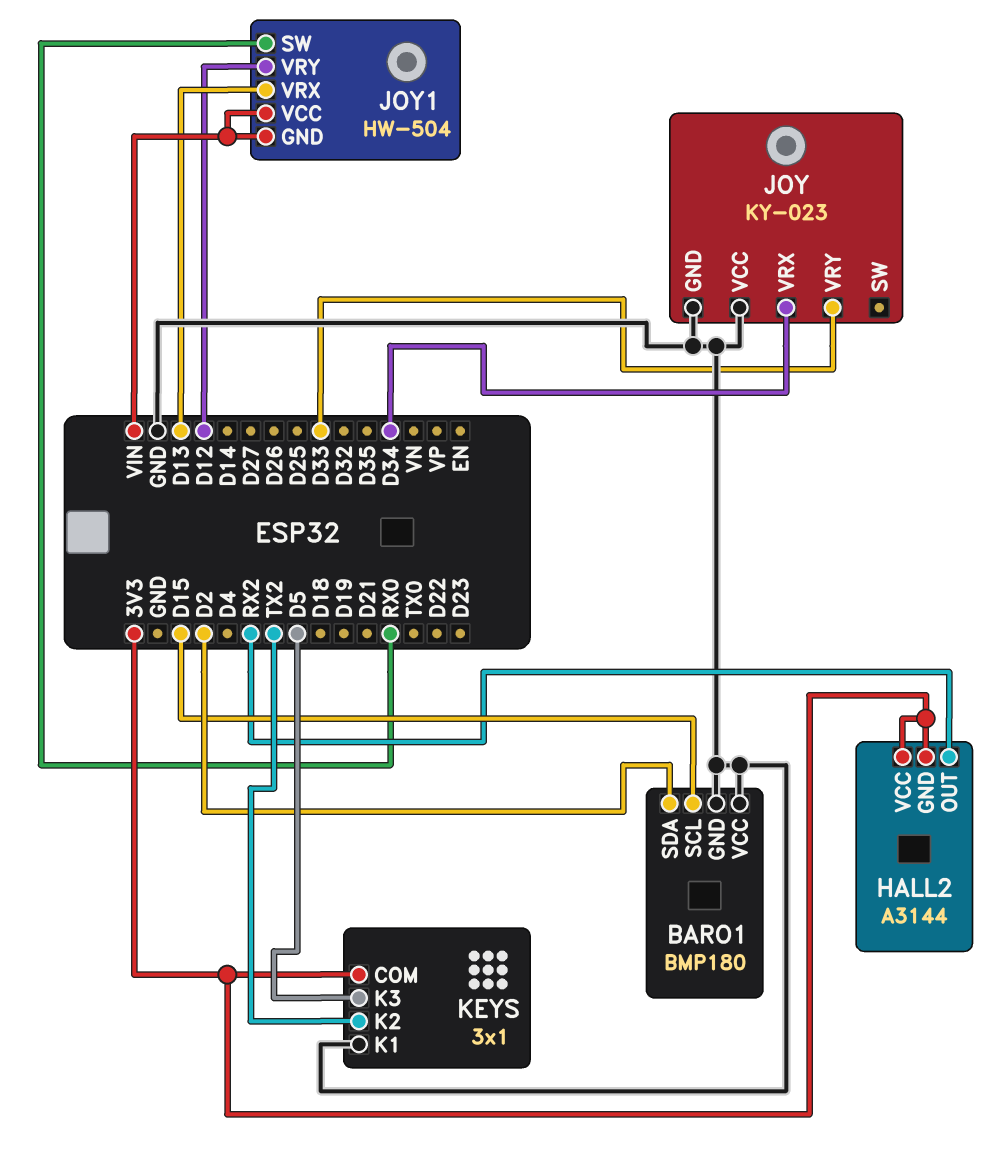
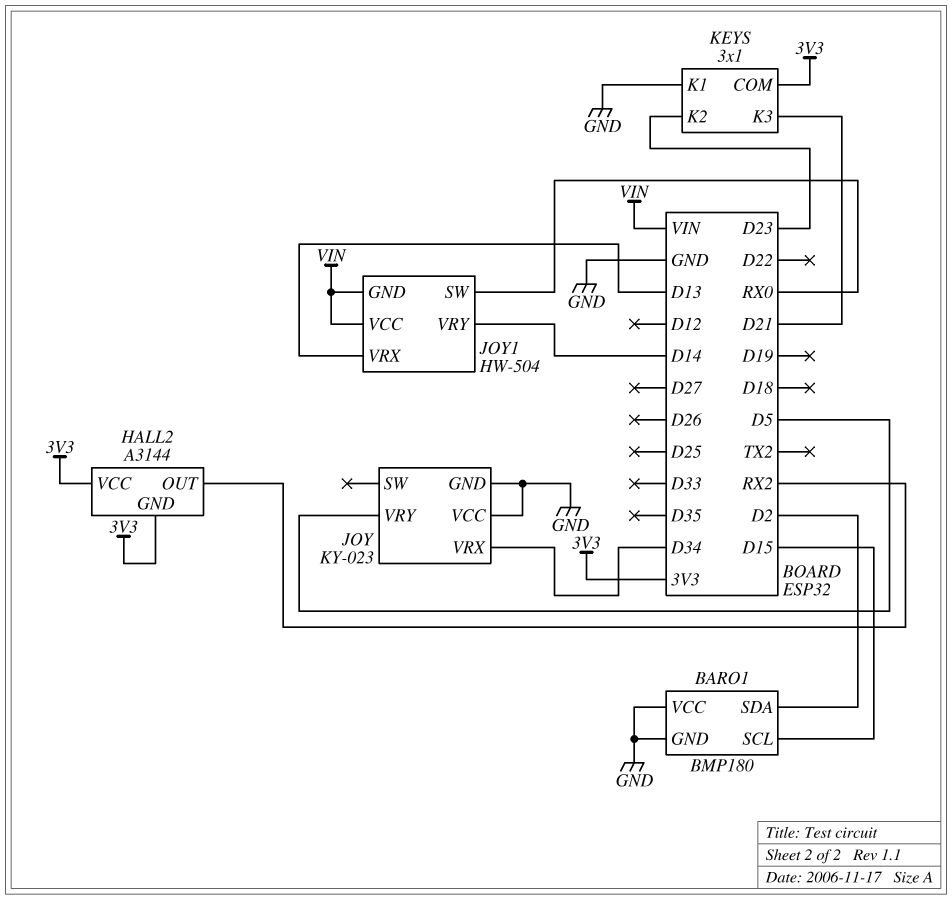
JOY pin VRY: D33 -> D5
JOY1 pin VRY: D12 -> D14
KEYS pin K2: TX2 -> D23
KEYS pin K3: D5 -> D21

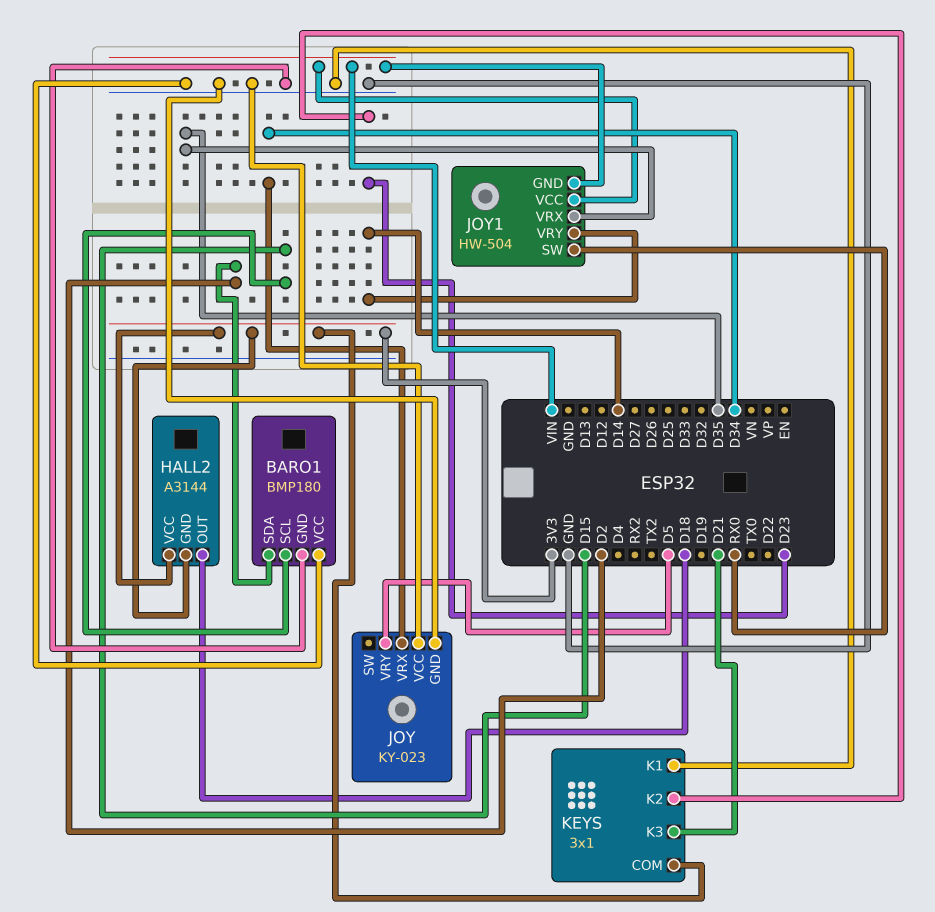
HALL2 pin OUT: RX2 -> D18
JOY1 pin VRX: D13 -> D35

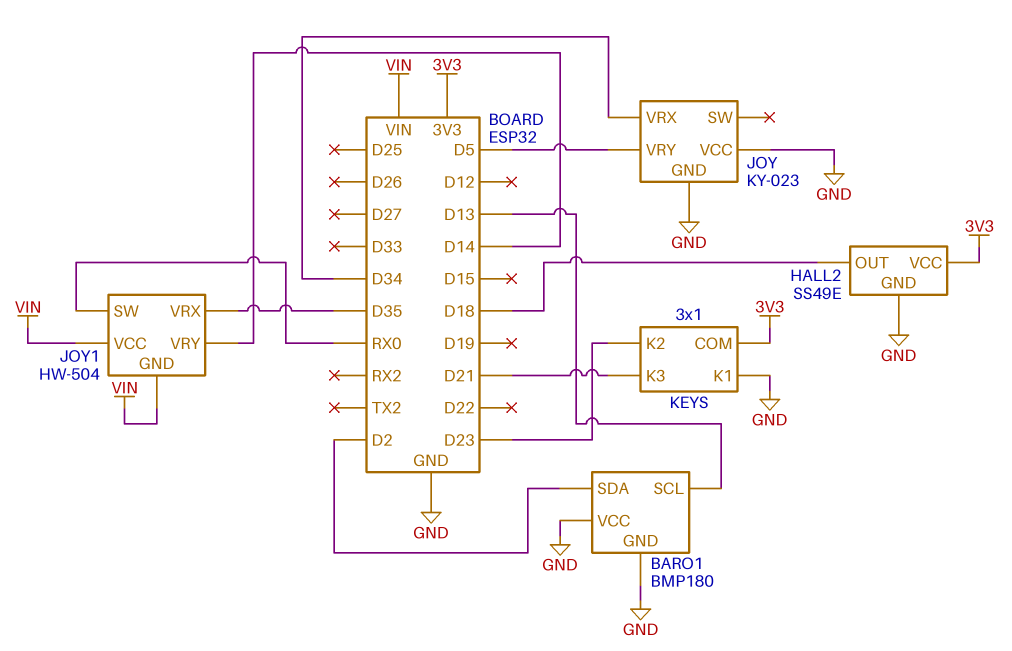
BARO1 pin SCL: D15 -> D13
HALL2: A3144 -> SS49E
HALL2 pin GND: 3V3 -> GND

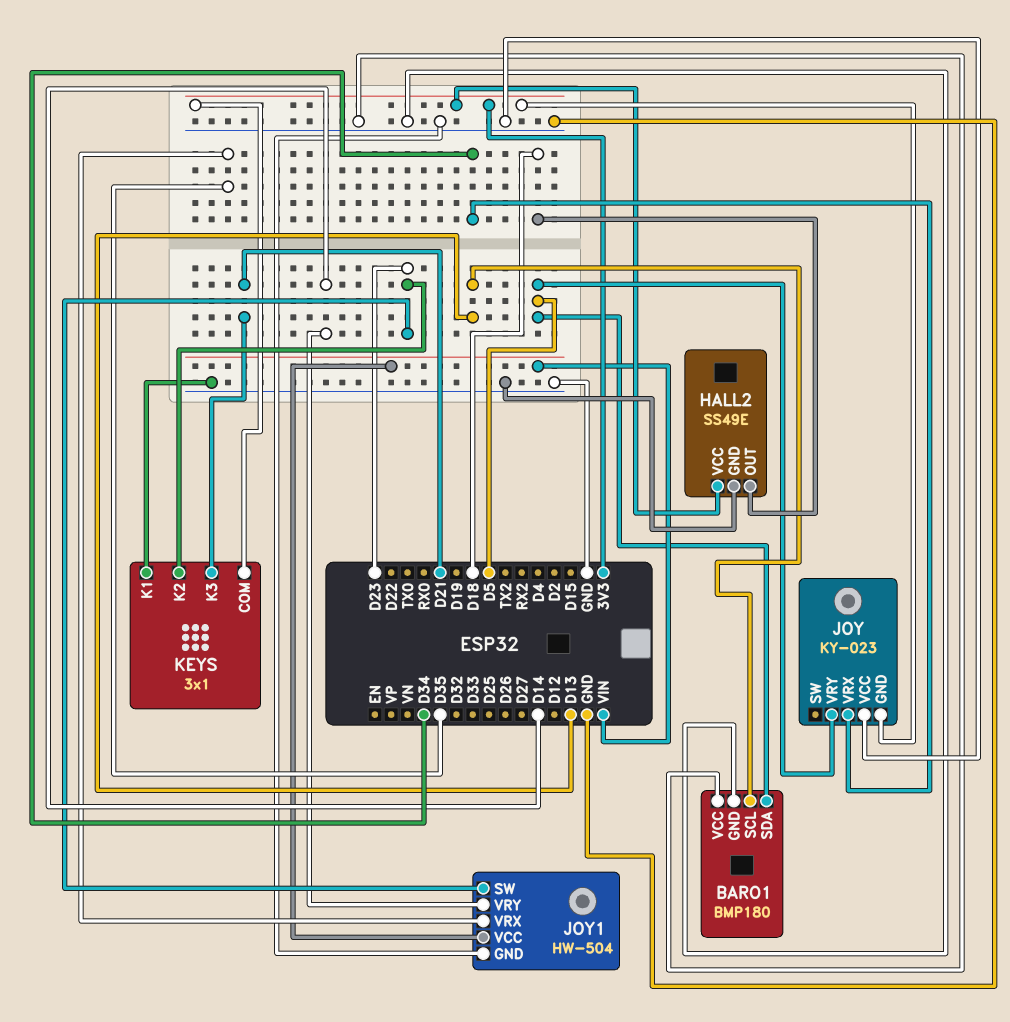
BARO1 pin SDA: D2 -> D5
JOY pin GND: GND -> 3V3
JOY1 pin GND: VIN -> GND
JOY1 pin SW: RX0 -> D23

